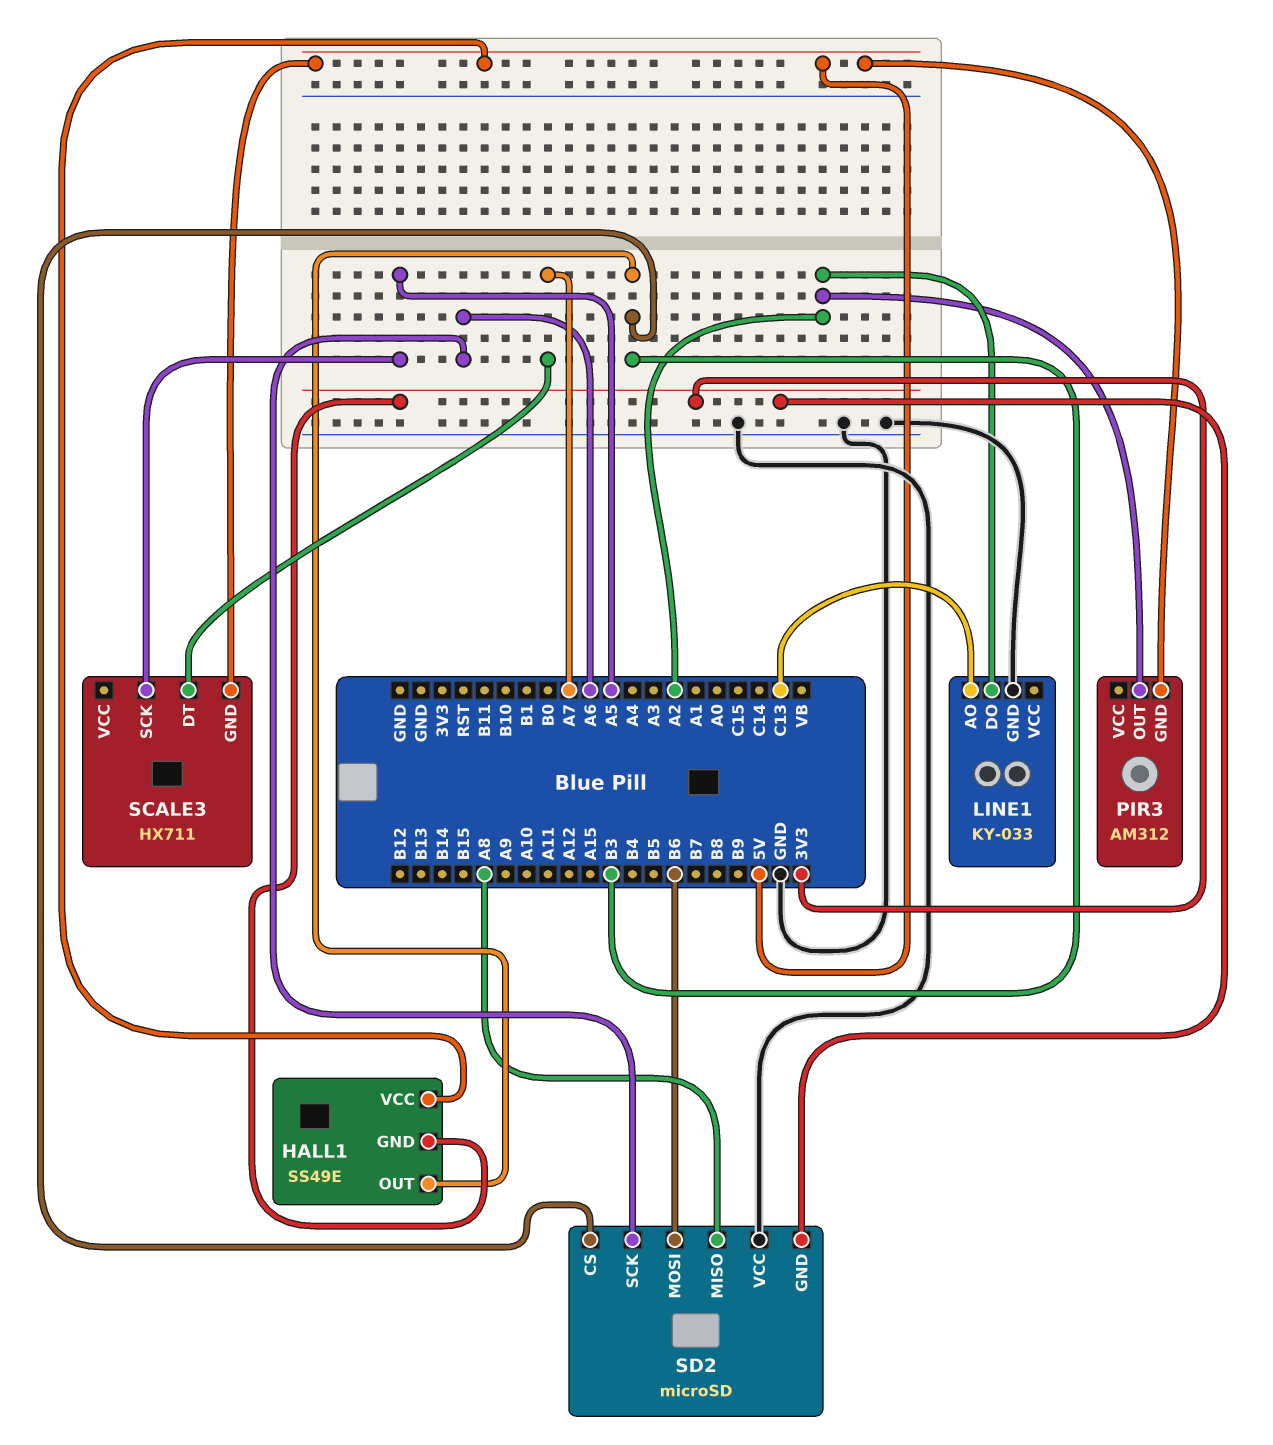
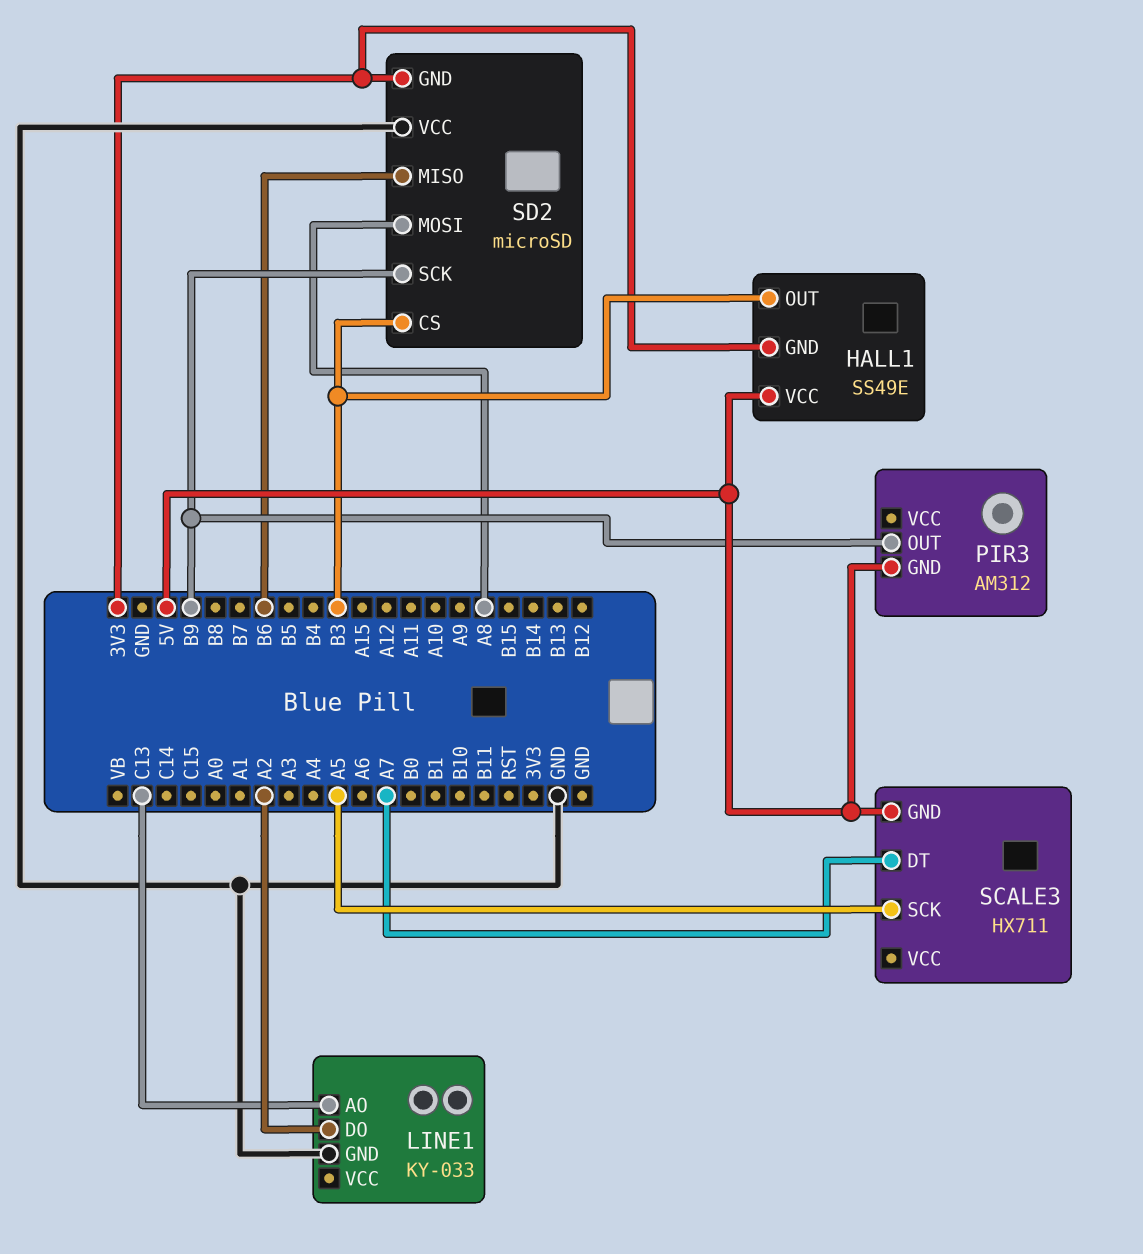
PIR3 pin OUT: A2 -> B9
SD2 pin MISO: A8 -> B6
SD2 pin MOSI: B6 -> A8
SD2 pin SCK: A6 -> B9

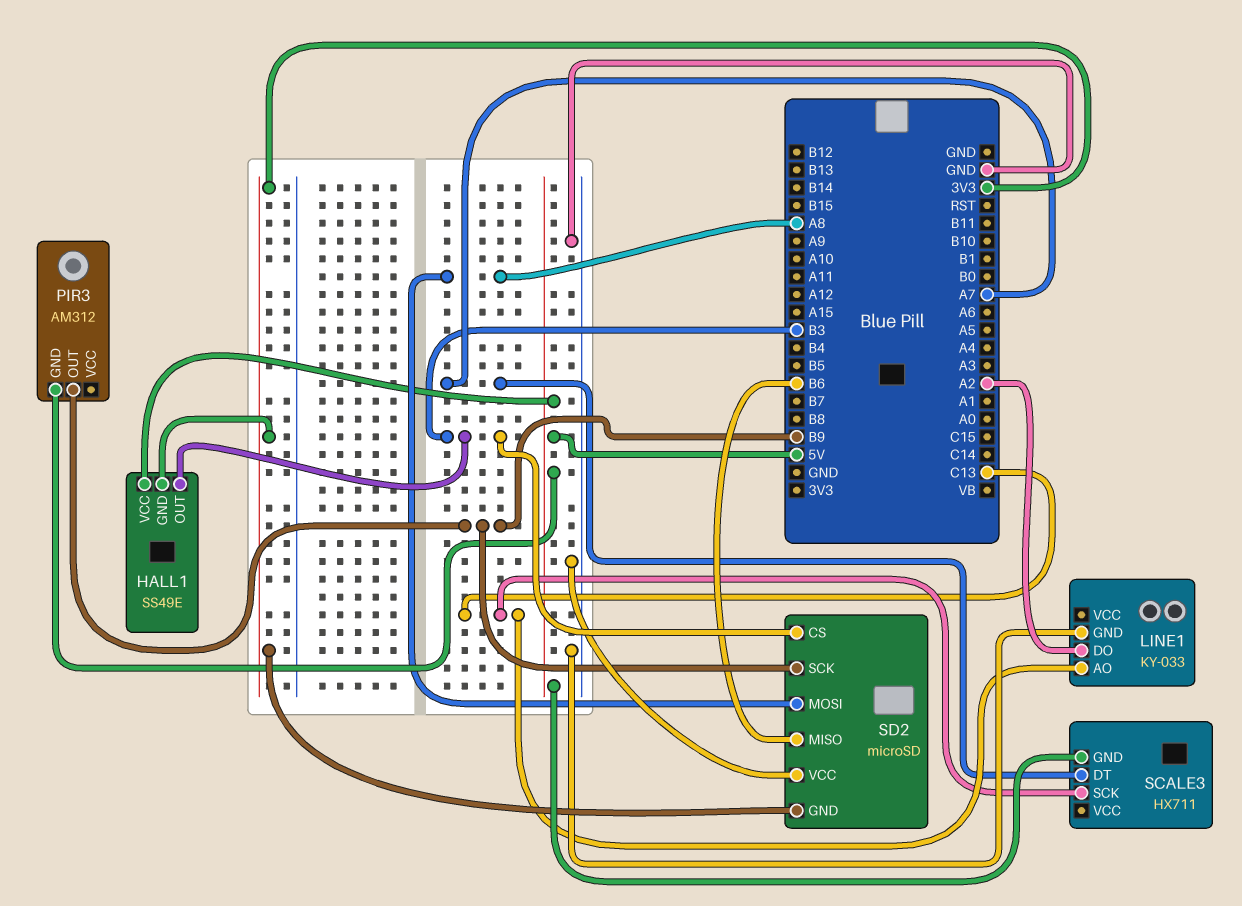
SCALE3 pin SCK: A5 -> C13

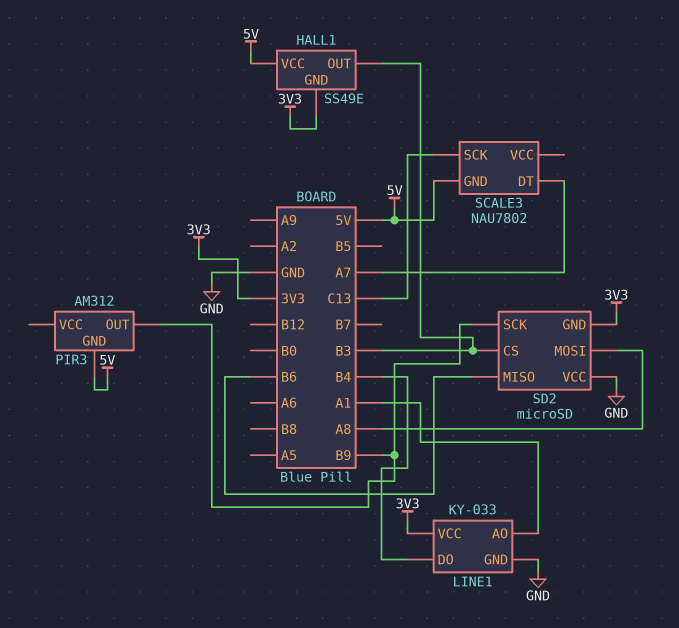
LINE1 pin AO: C13 -> A1
LINE1 pin DO: A2 -> B4
LINE1 pin VCC: none -> 3V3
SCALE3: HX711 -> NAU7802

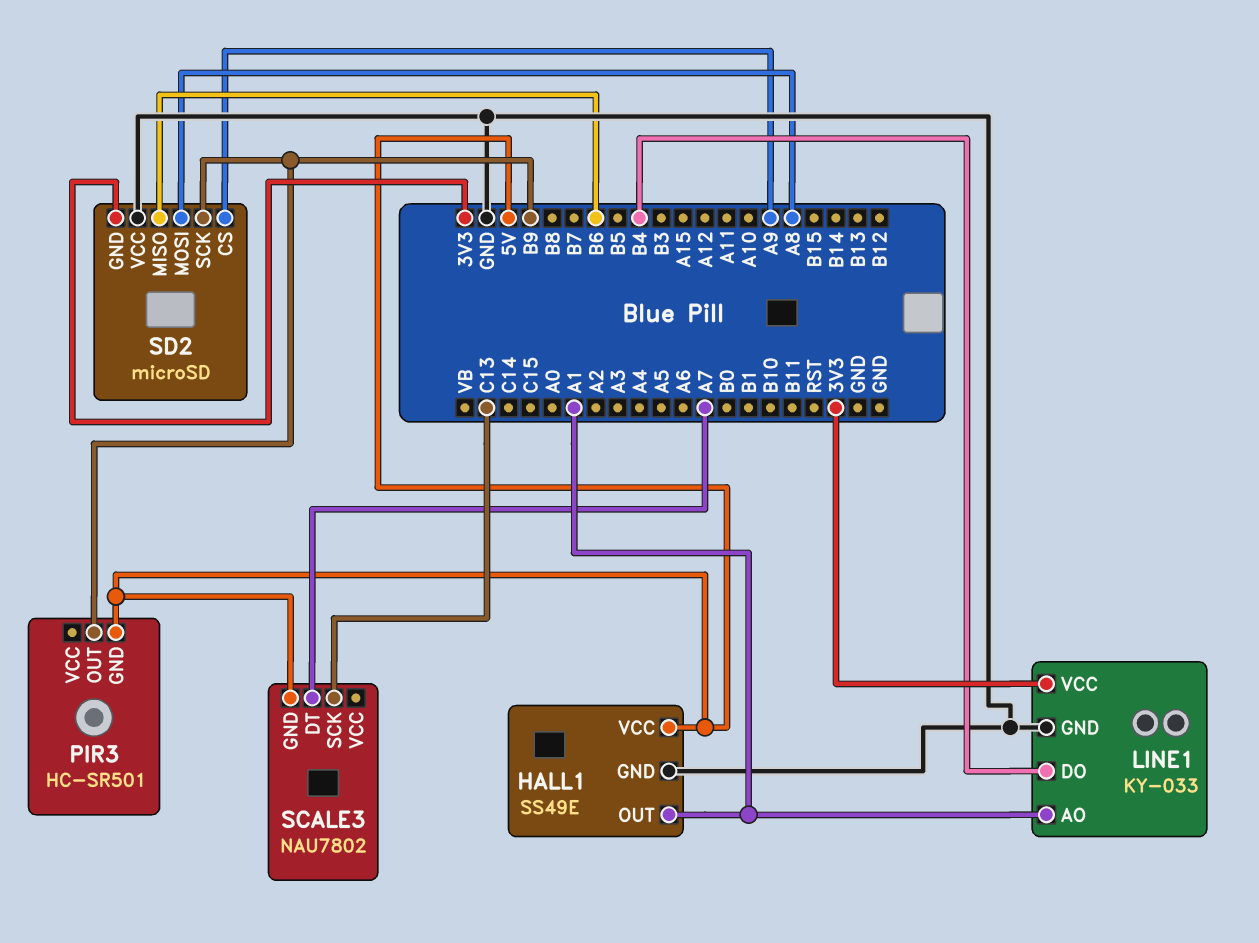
HALL1 pin GND: 3V3 -> GND
HALL1 pin OUT: B3 -> A1
PIR3: AM312 -> HC-SR501
SD2 pin CS: B3 -> A9

